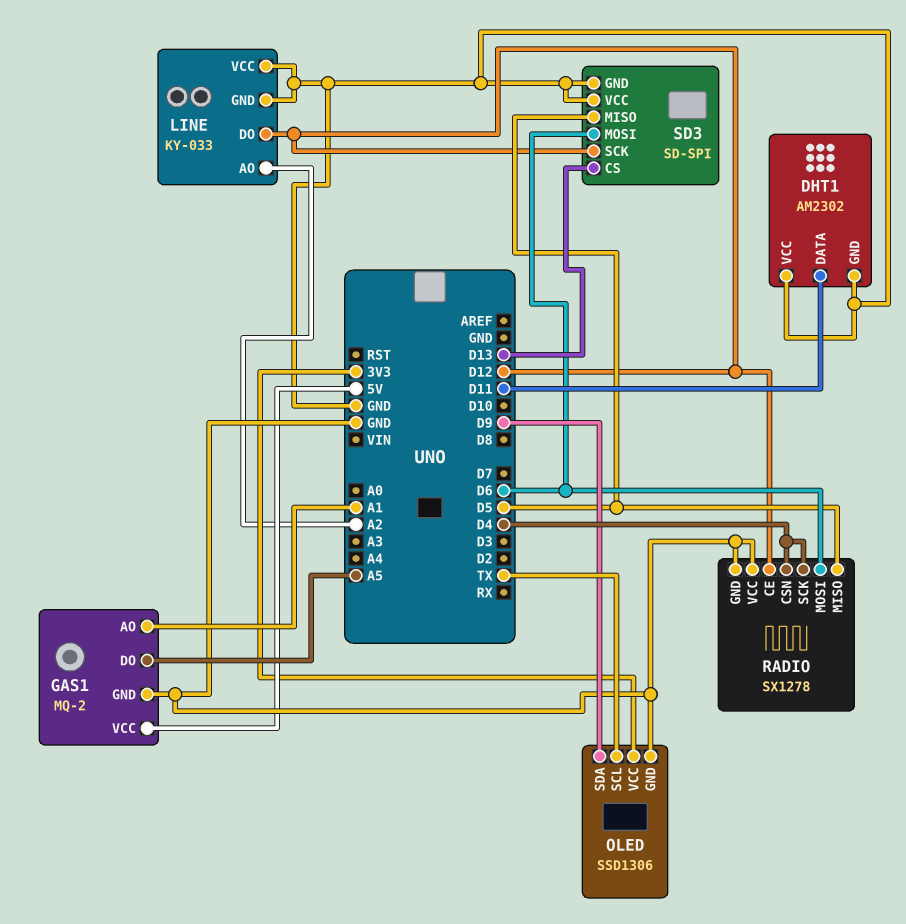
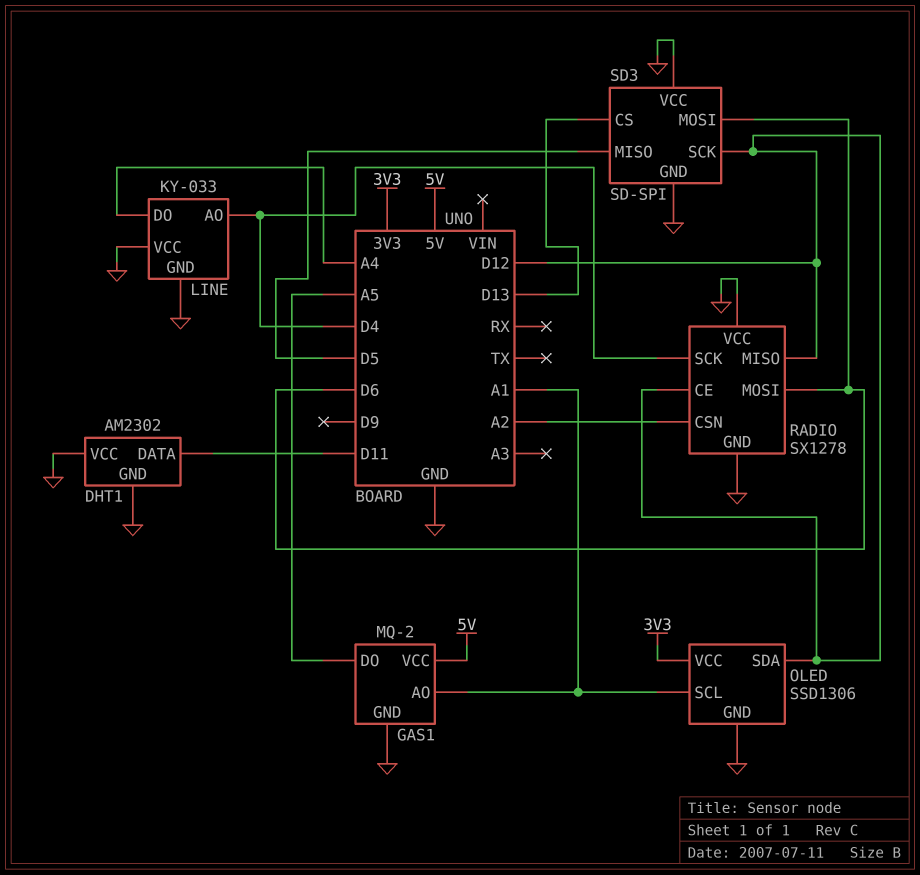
LINE pin AO: A2 -> D4
LINE pin DO: D12 -> A4
OLED pin SCL: TX -> A1
OLED pin SDA: D9 -> D12
RADIO pin CSN: D4 -> A2
RADIO pin MISO: D5 -> D12

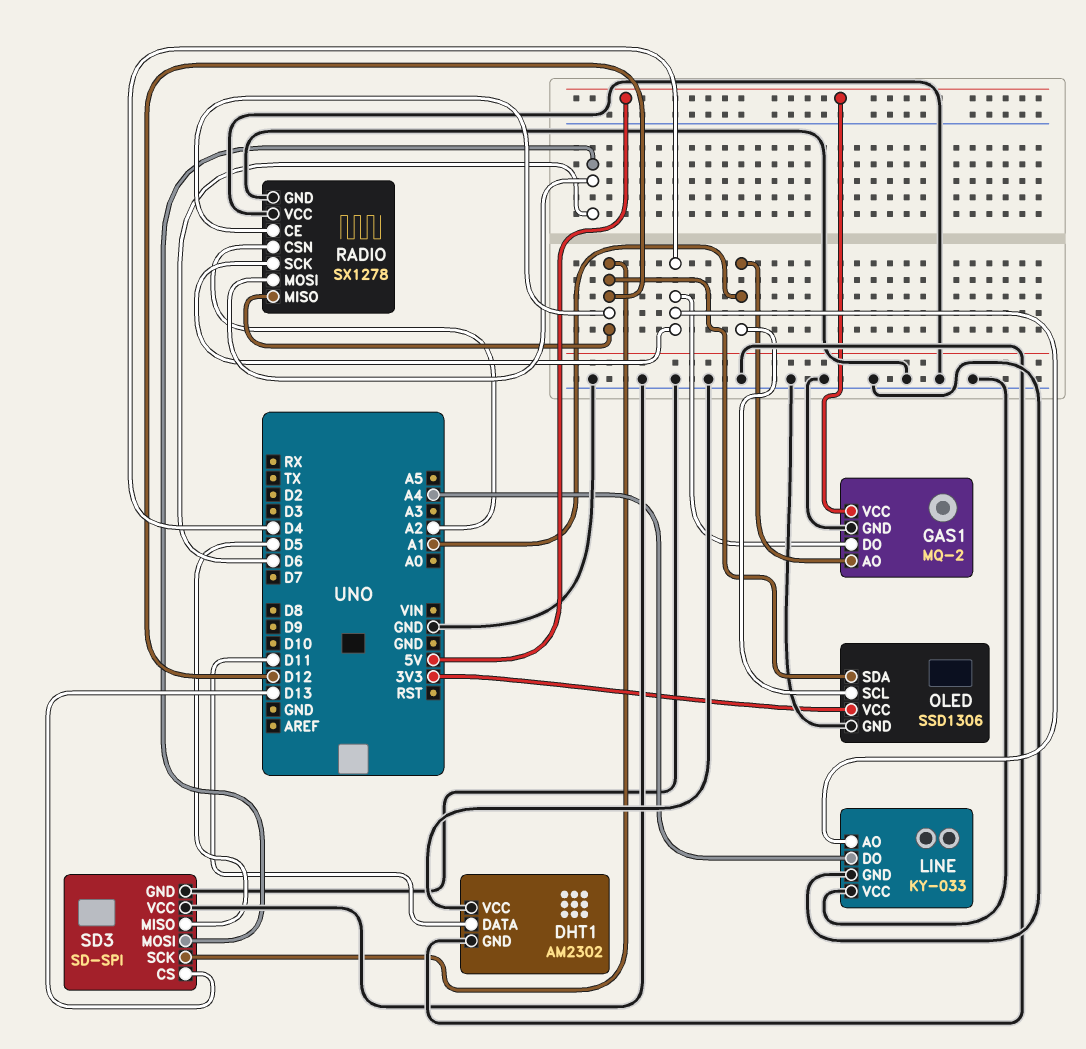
GAS1 pin DO: A5 -> D4

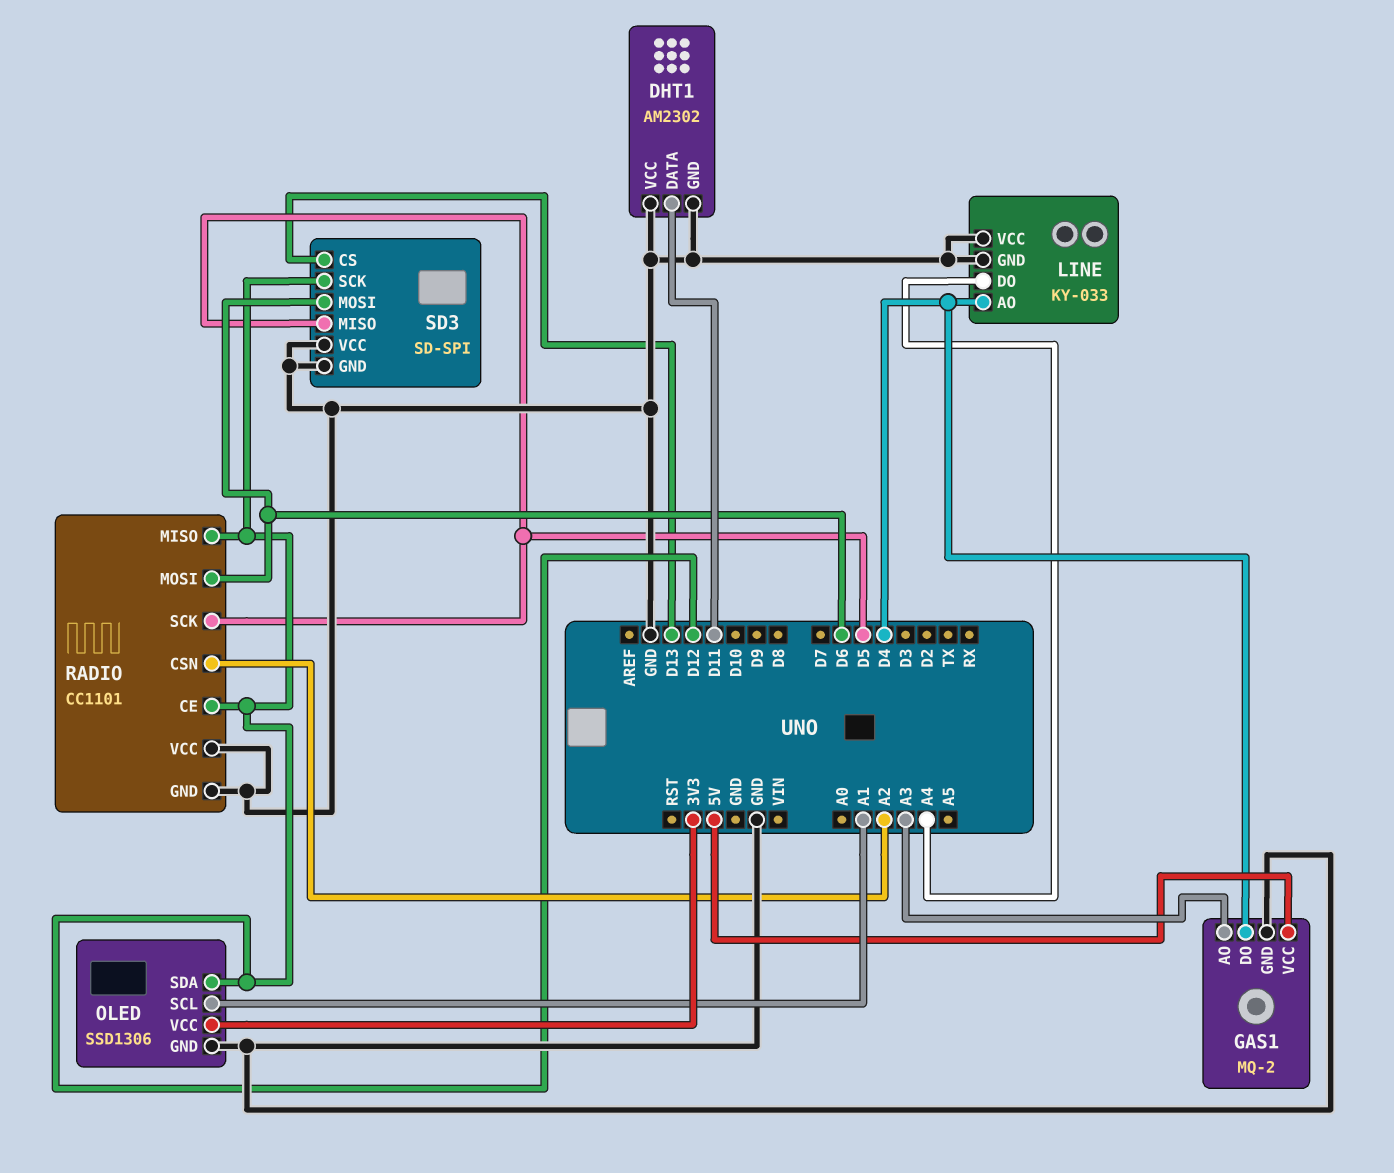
GAS1 pin AO: A1 -> A3
RADIO: SX1278 -> CC1101
RADIO pin SCK: D4 -> D5

